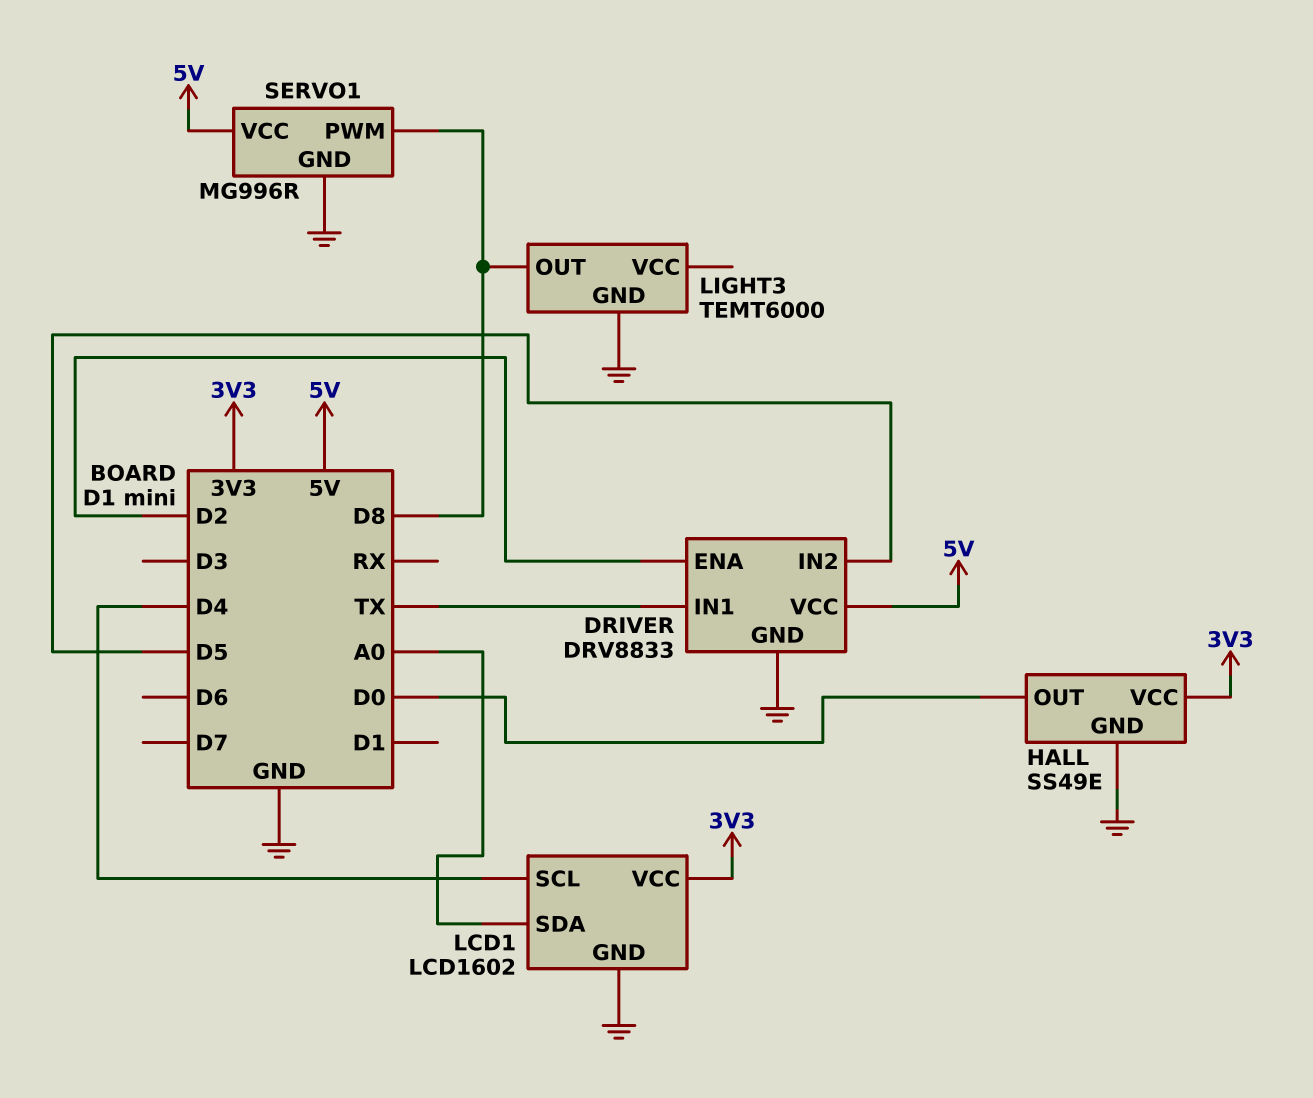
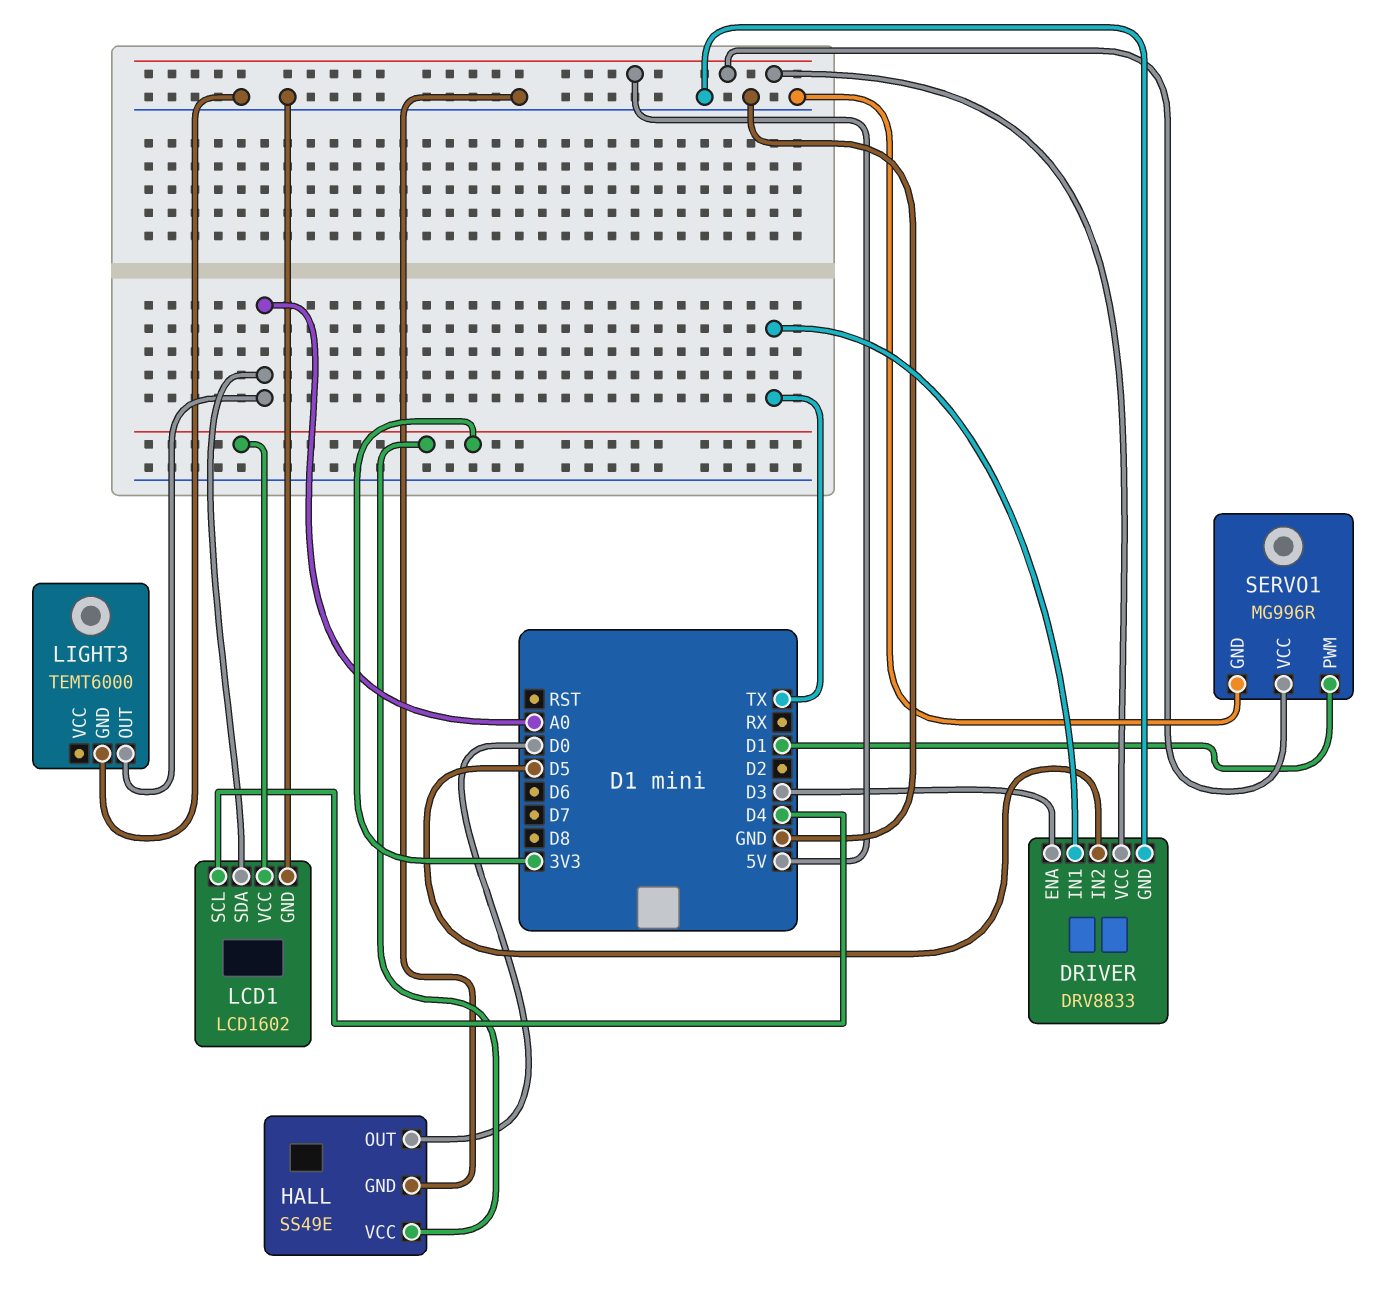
DRIVER pin ENA: D2 -> D3
LIGHT3 pin OUT: D8 -> A0
SERVO1 pin PWM: D8 -> D1

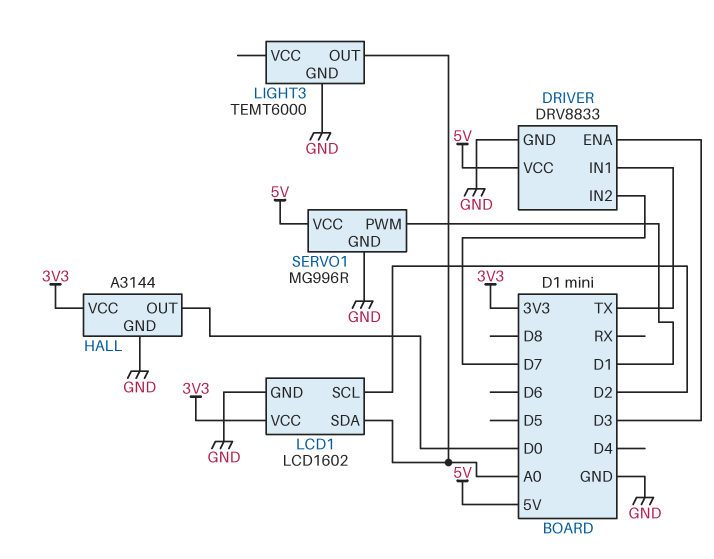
DRIVER pin IN2: D5 -> D7
HALL: SS49E -> A3144
LCD1 pin SCL: D4 -> D2

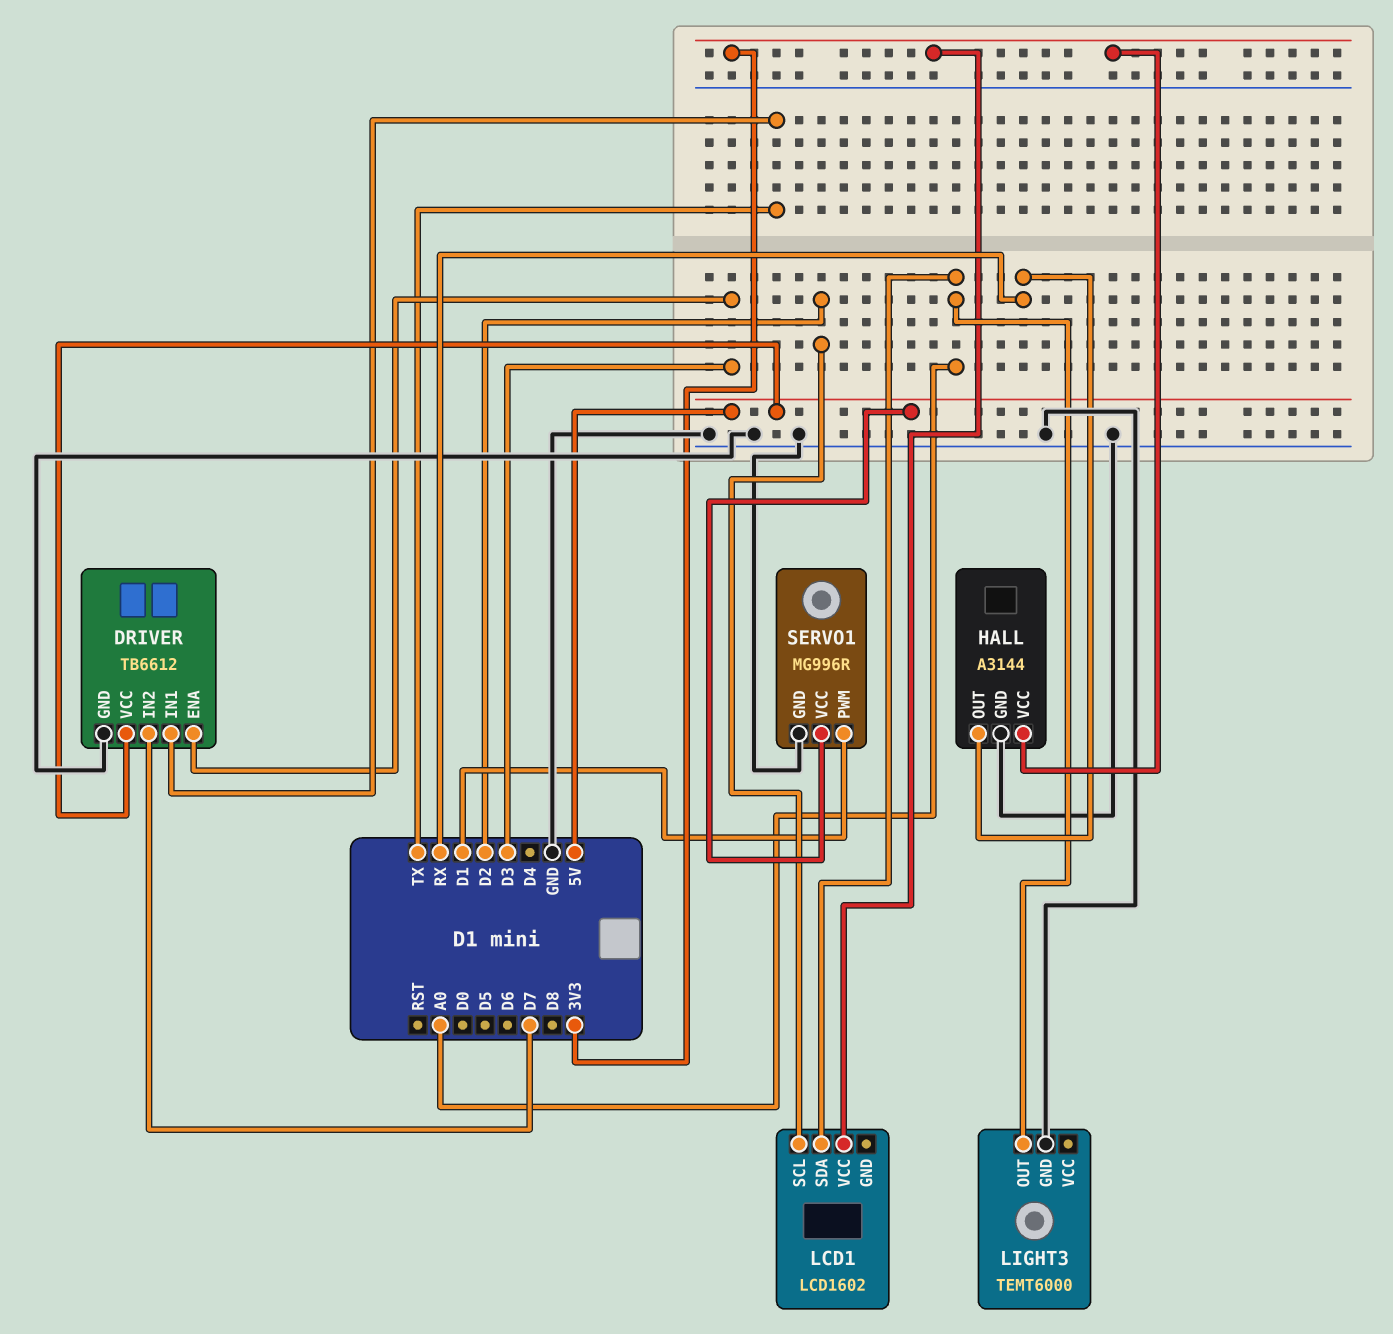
DRIVER: DRV8833 -> TB6612
HALL pin OUT: D0 -> RX
LCD1 pin GND: GND -> none

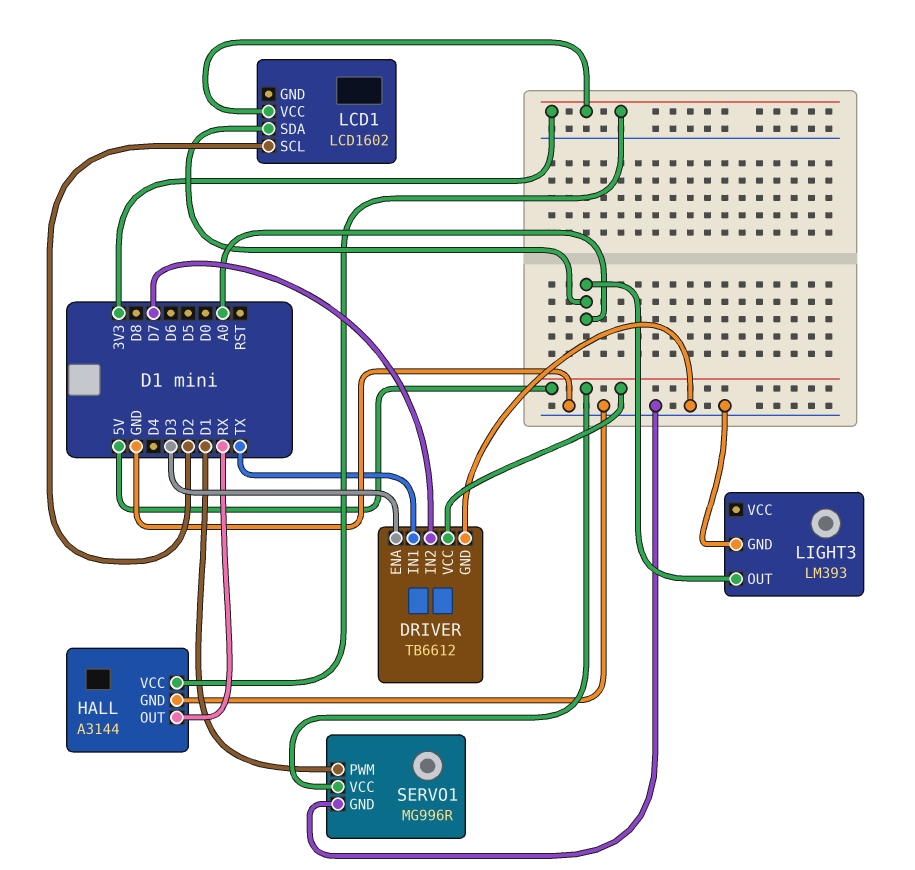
LIGHT3: TEMT6000 -> LM393

